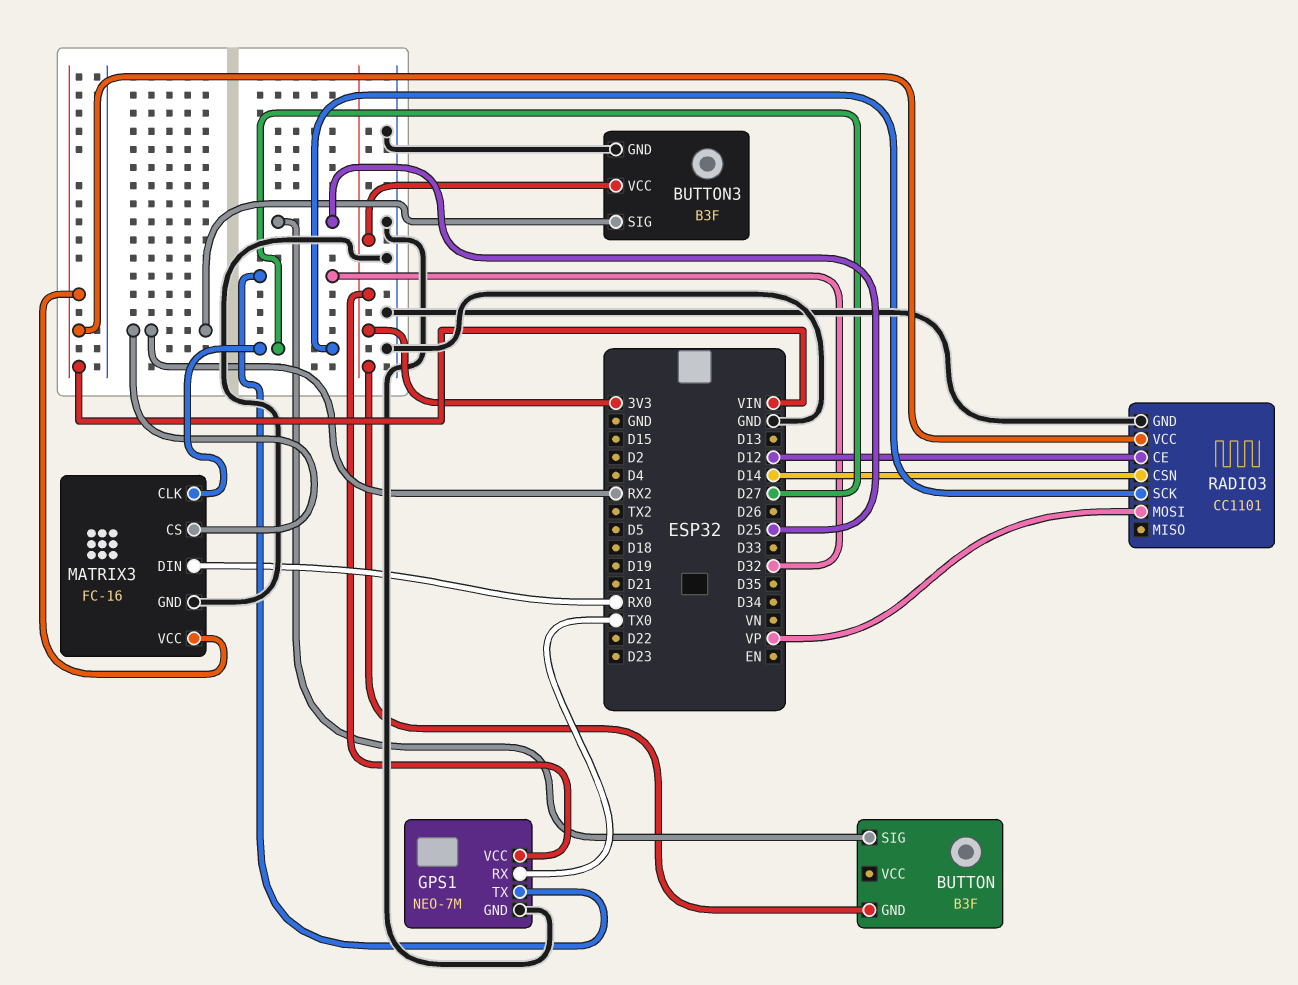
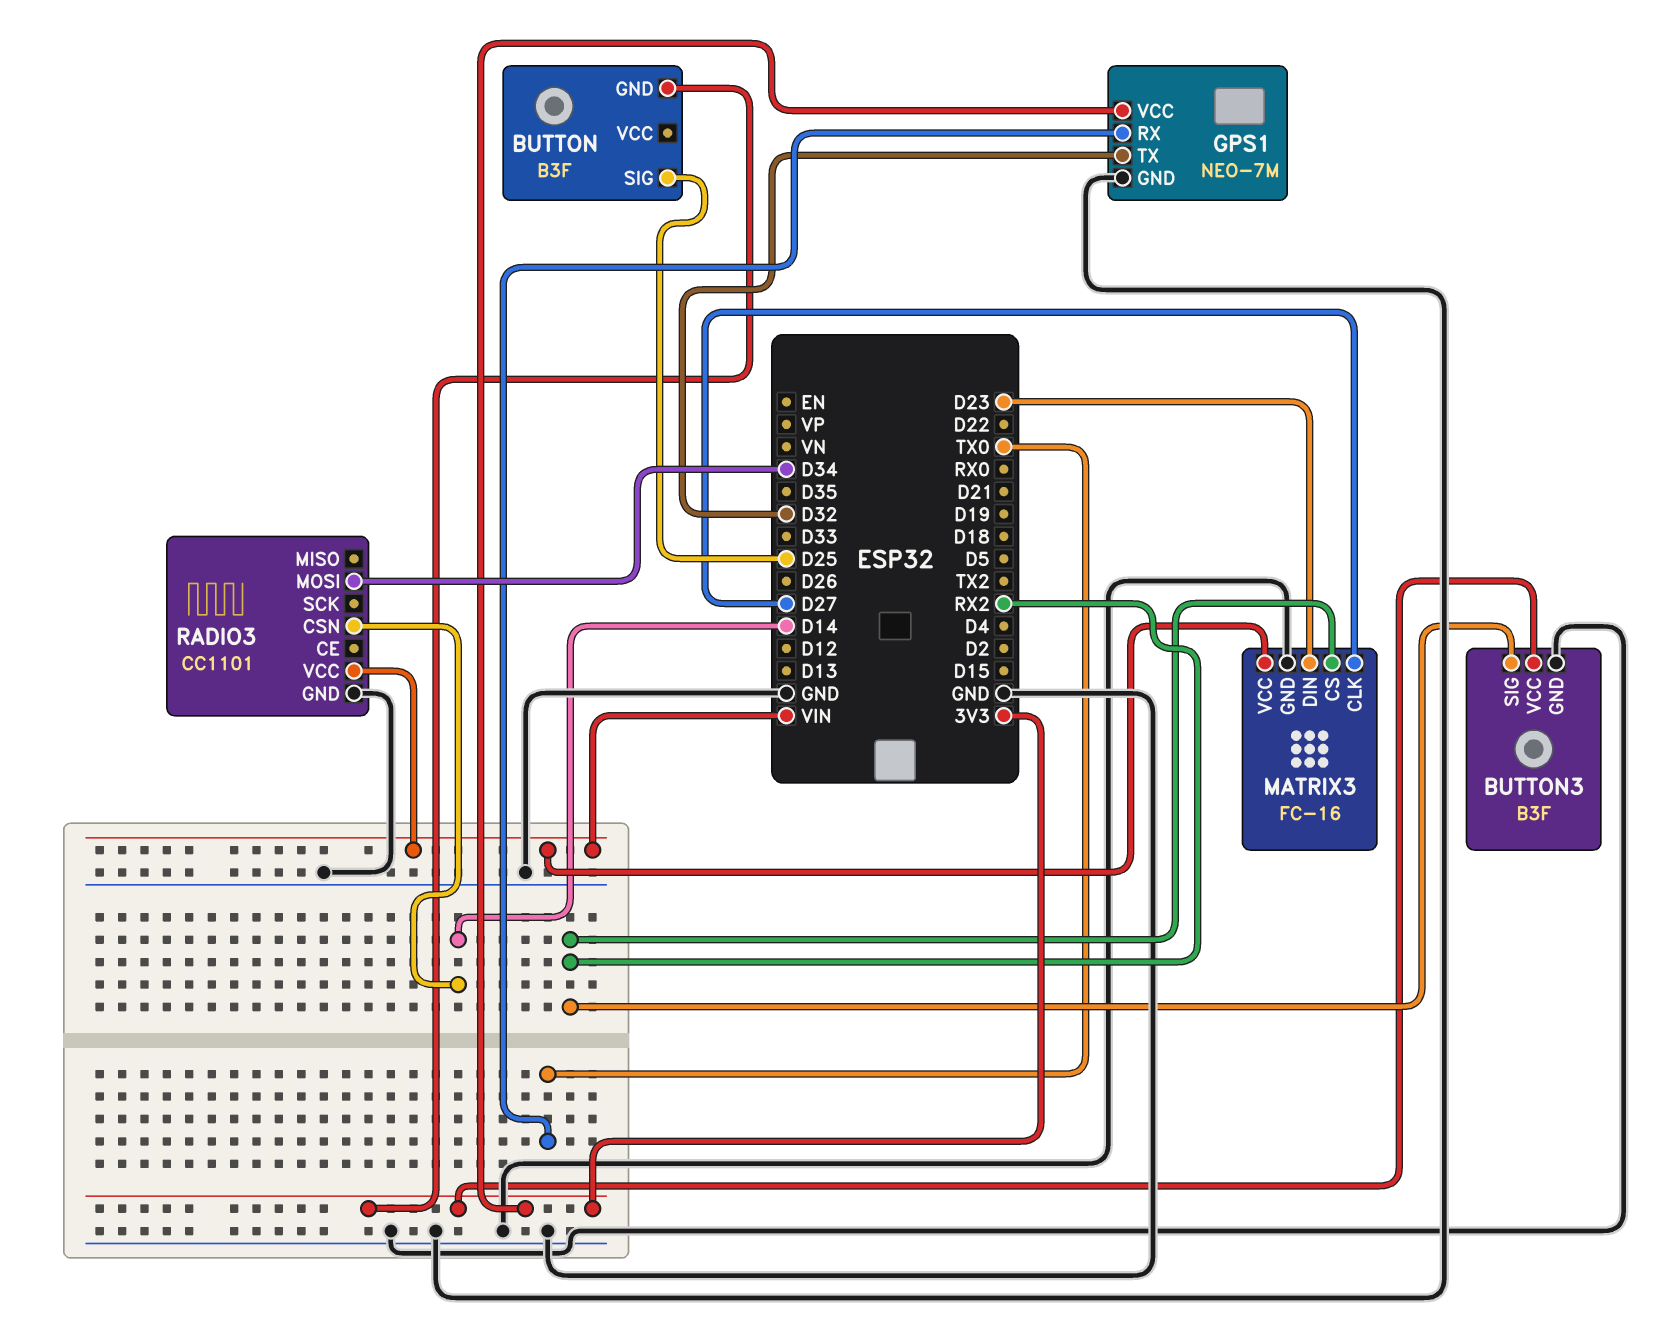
MATRIX3 pin DIN: RX0 -> D23
RADIO3 pin CE: D12 -> none
RADIO3 pin MOSI: VP -> D34
RADIO3 pin SCK: D27 -> none

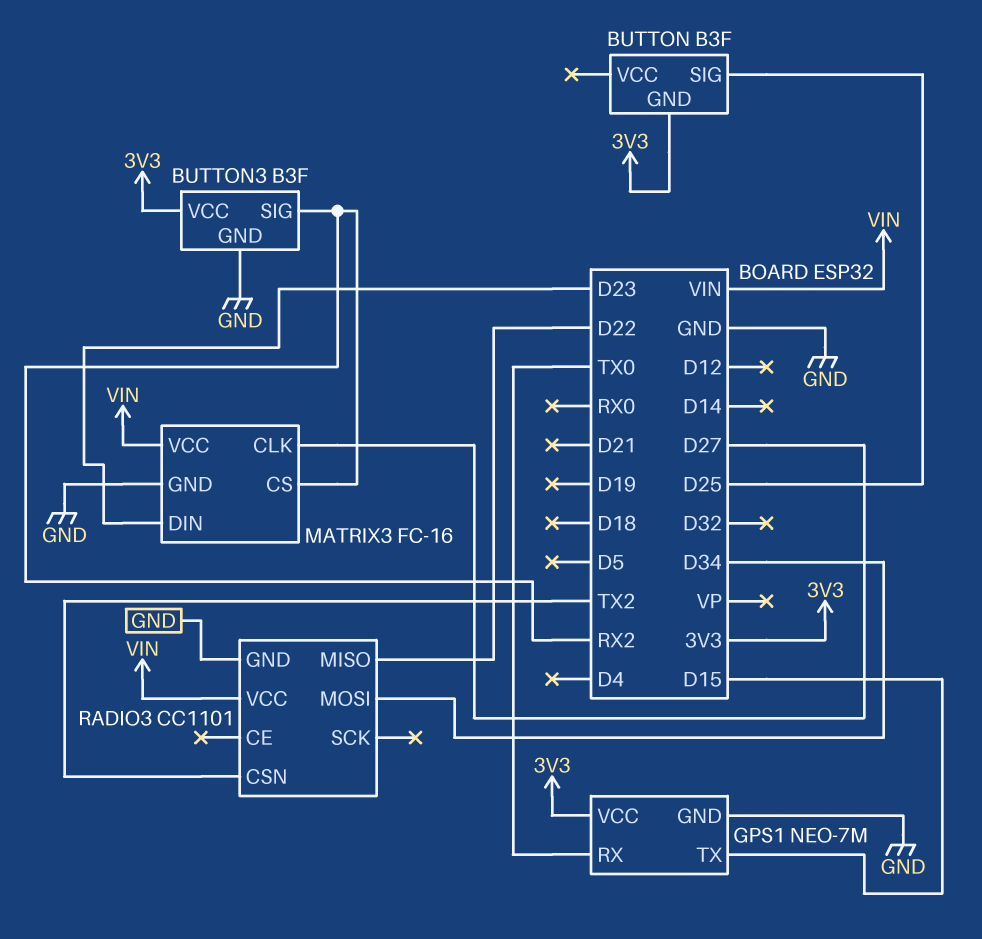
GPS1 pin TX: D32 -> D15
RADIO3 pin CSN: D14 -> TX2
RADIO3 pin MISO: none -> D22

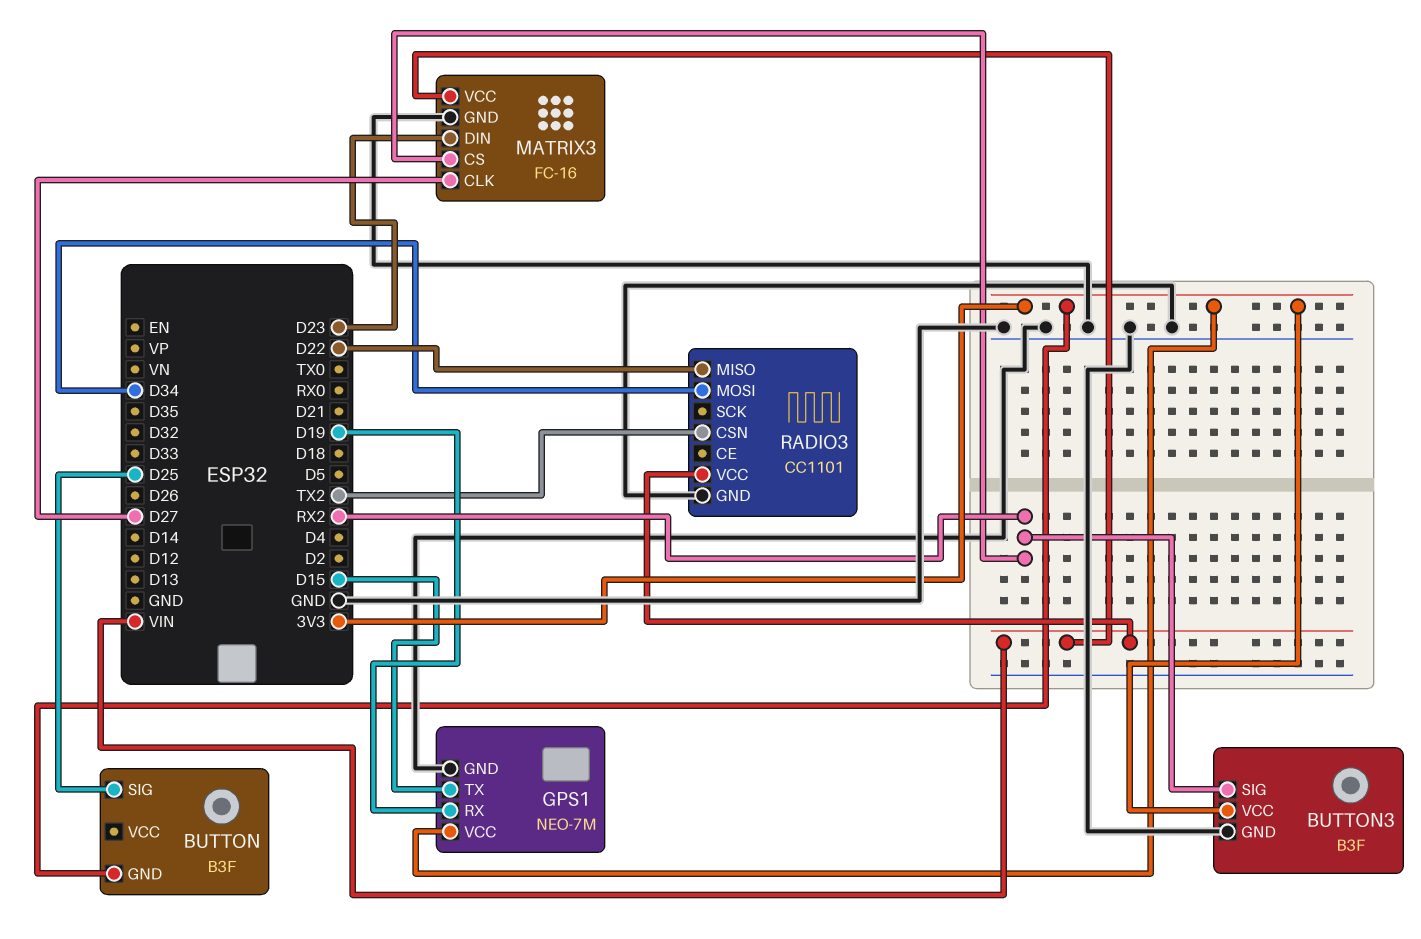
GPS1 pin RX: TX0 -> D19

